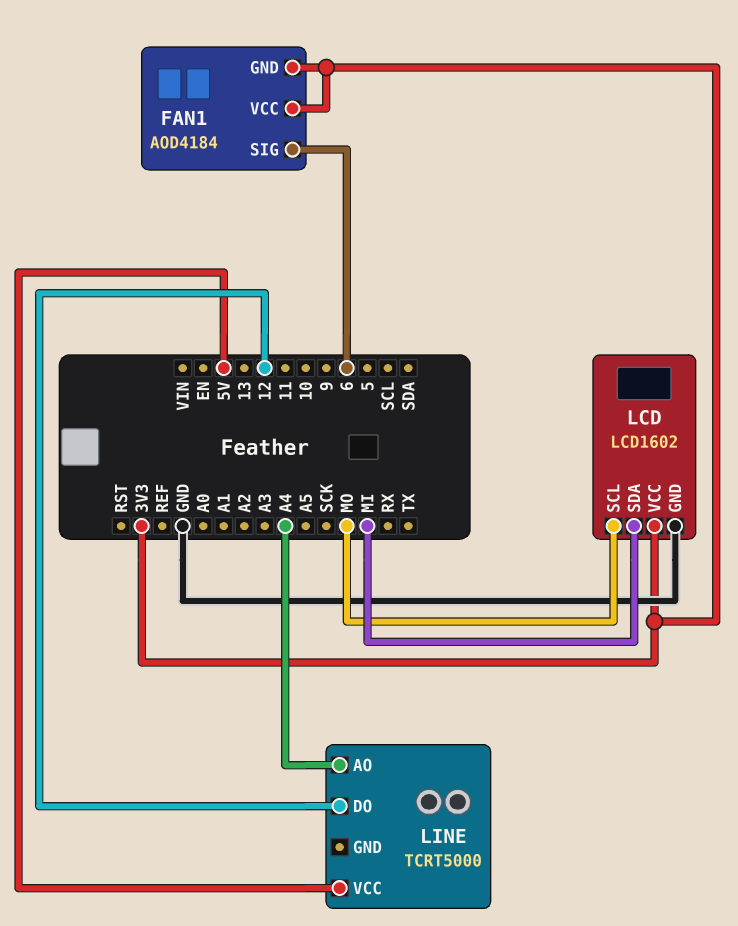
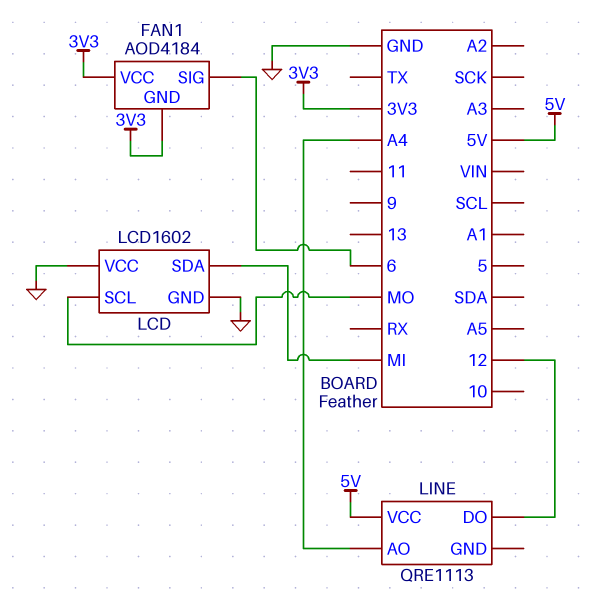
LCD pin VCC: 3V3 -> GND
LINE: TCRT5000 -> QRE1113

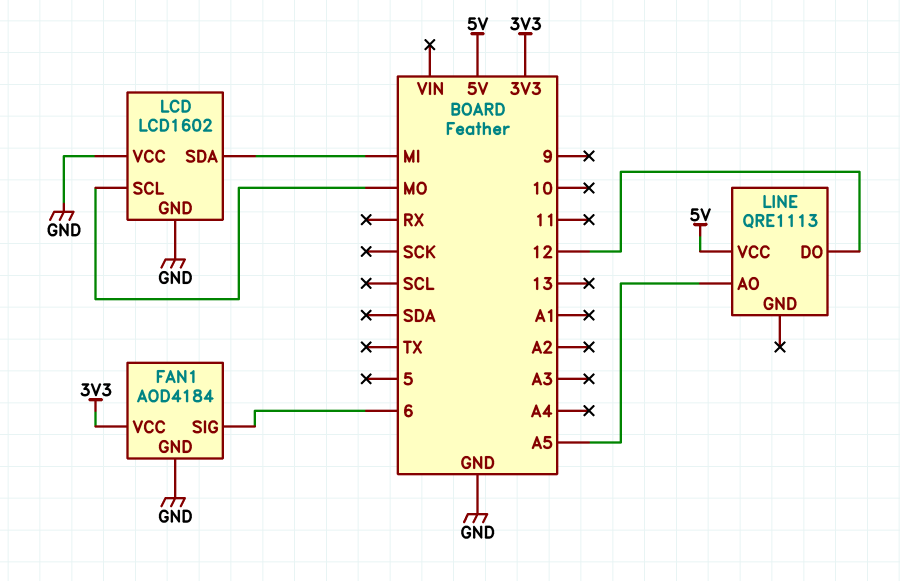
FAN1 pin GND: 3V3 -> GND
LINE pin AO: A4 -> A5

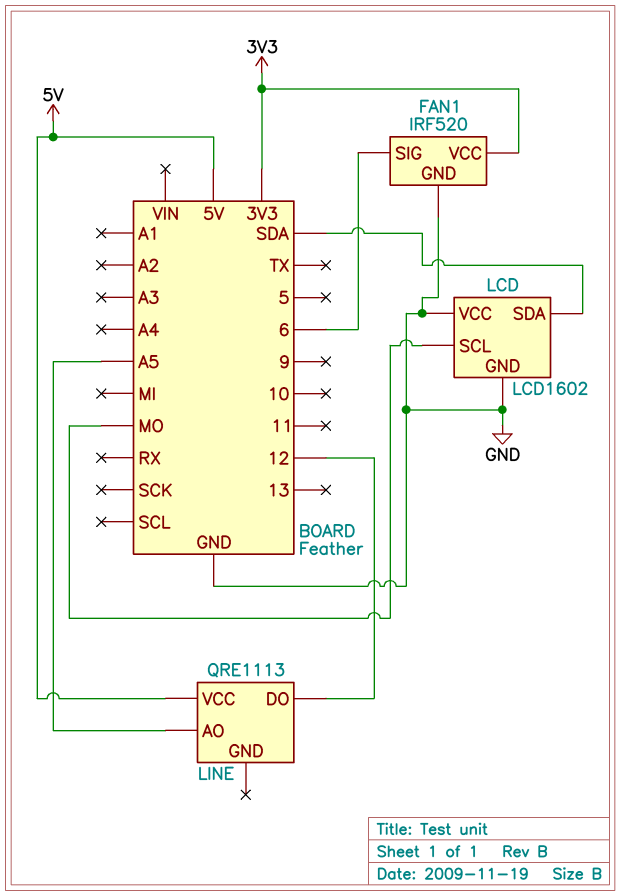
FAN1: AOD4184 -> IRF520
LCD pin SDA: MI -> SDA

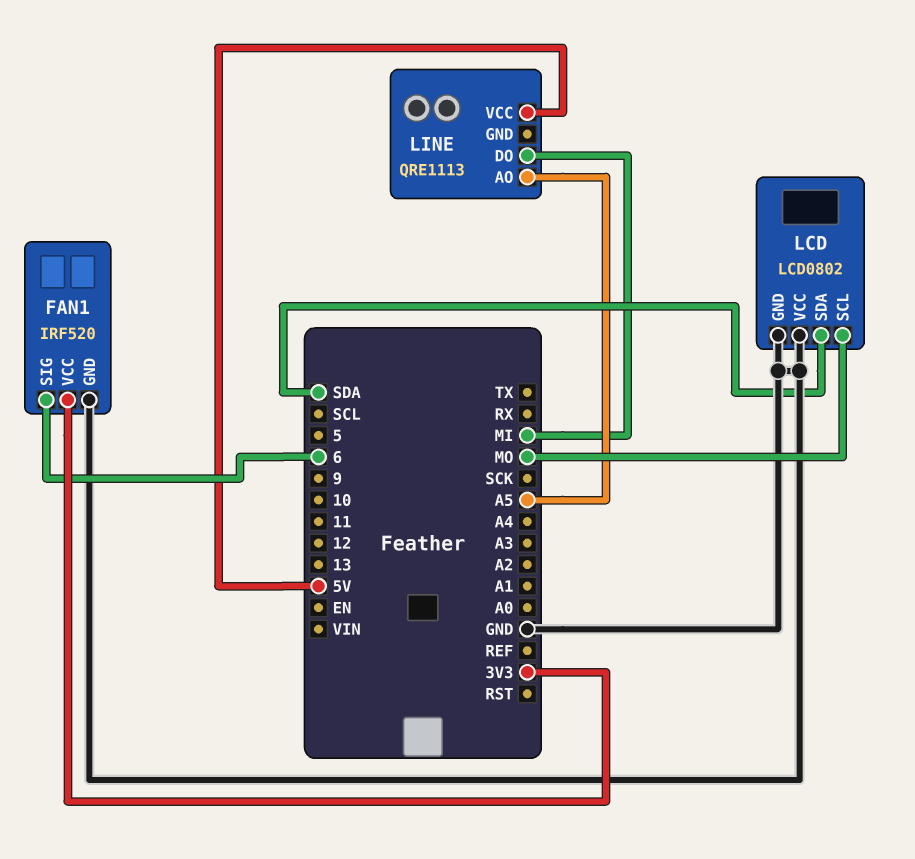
LCD: LCD1602 -> LCD0802
LINE pin DO: 12 -> MI

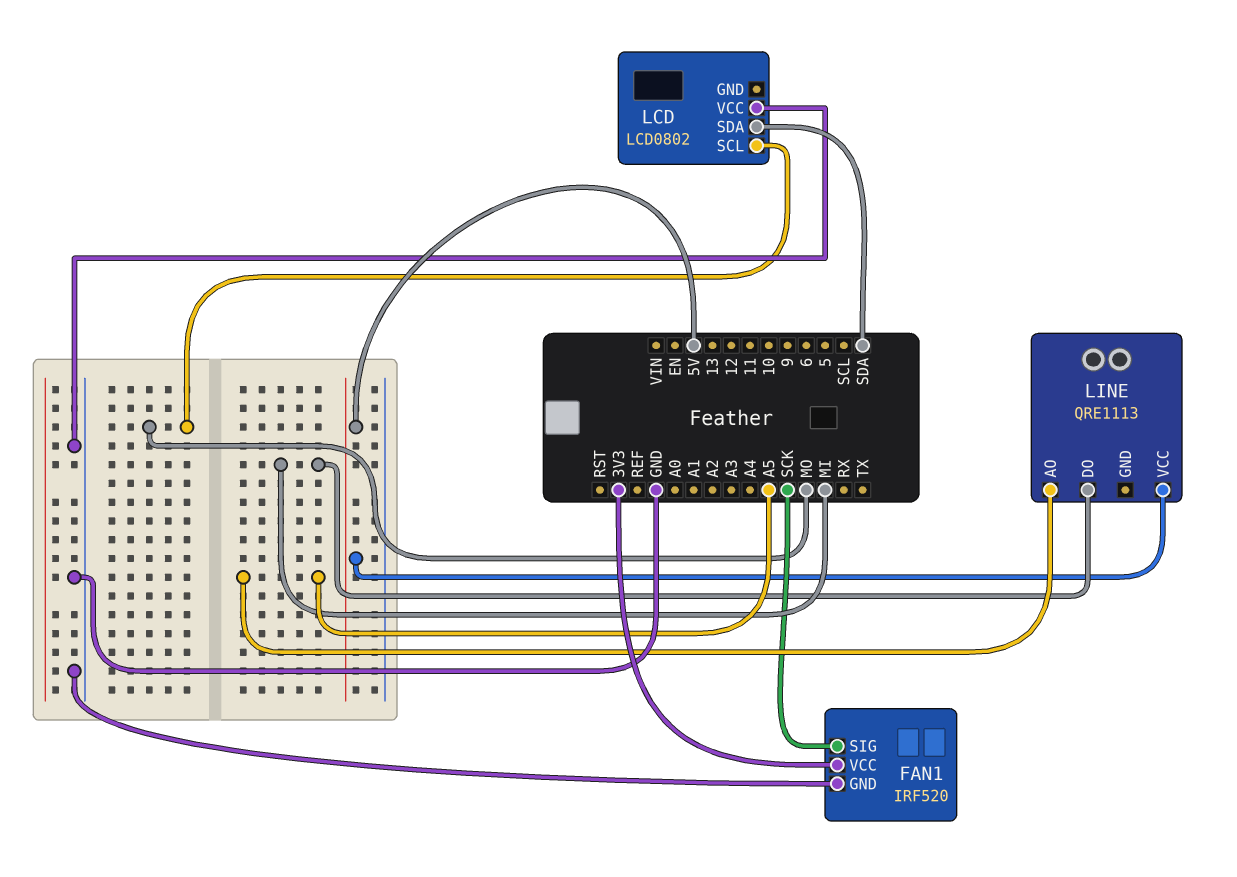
FAN1 pin SIG: 6 -> SCK
LCD pin GND: GND -> none

